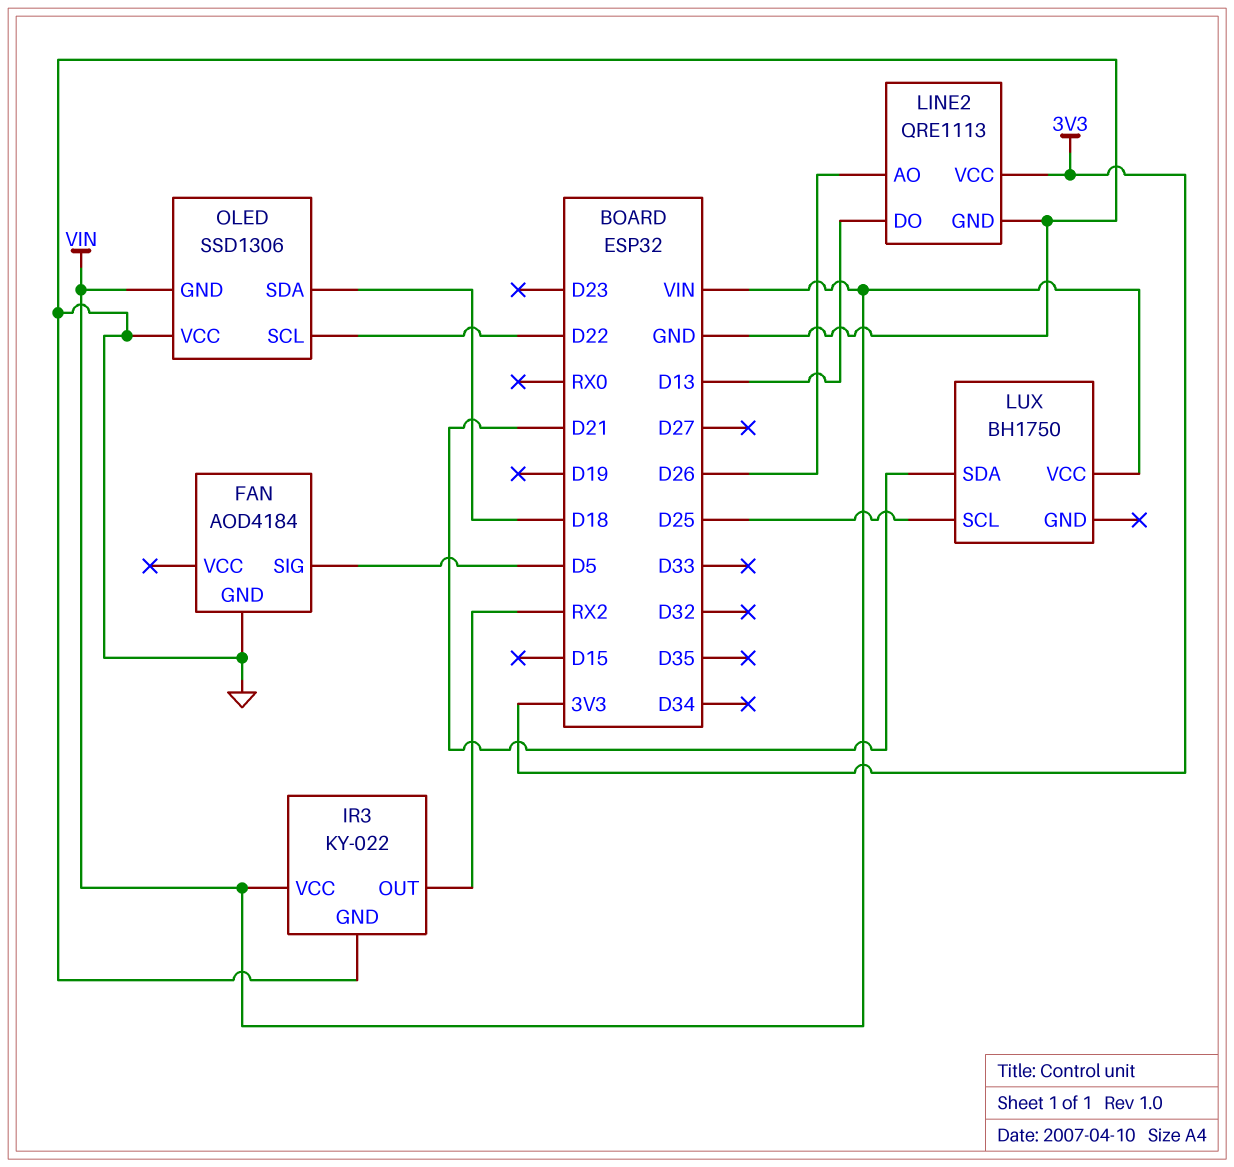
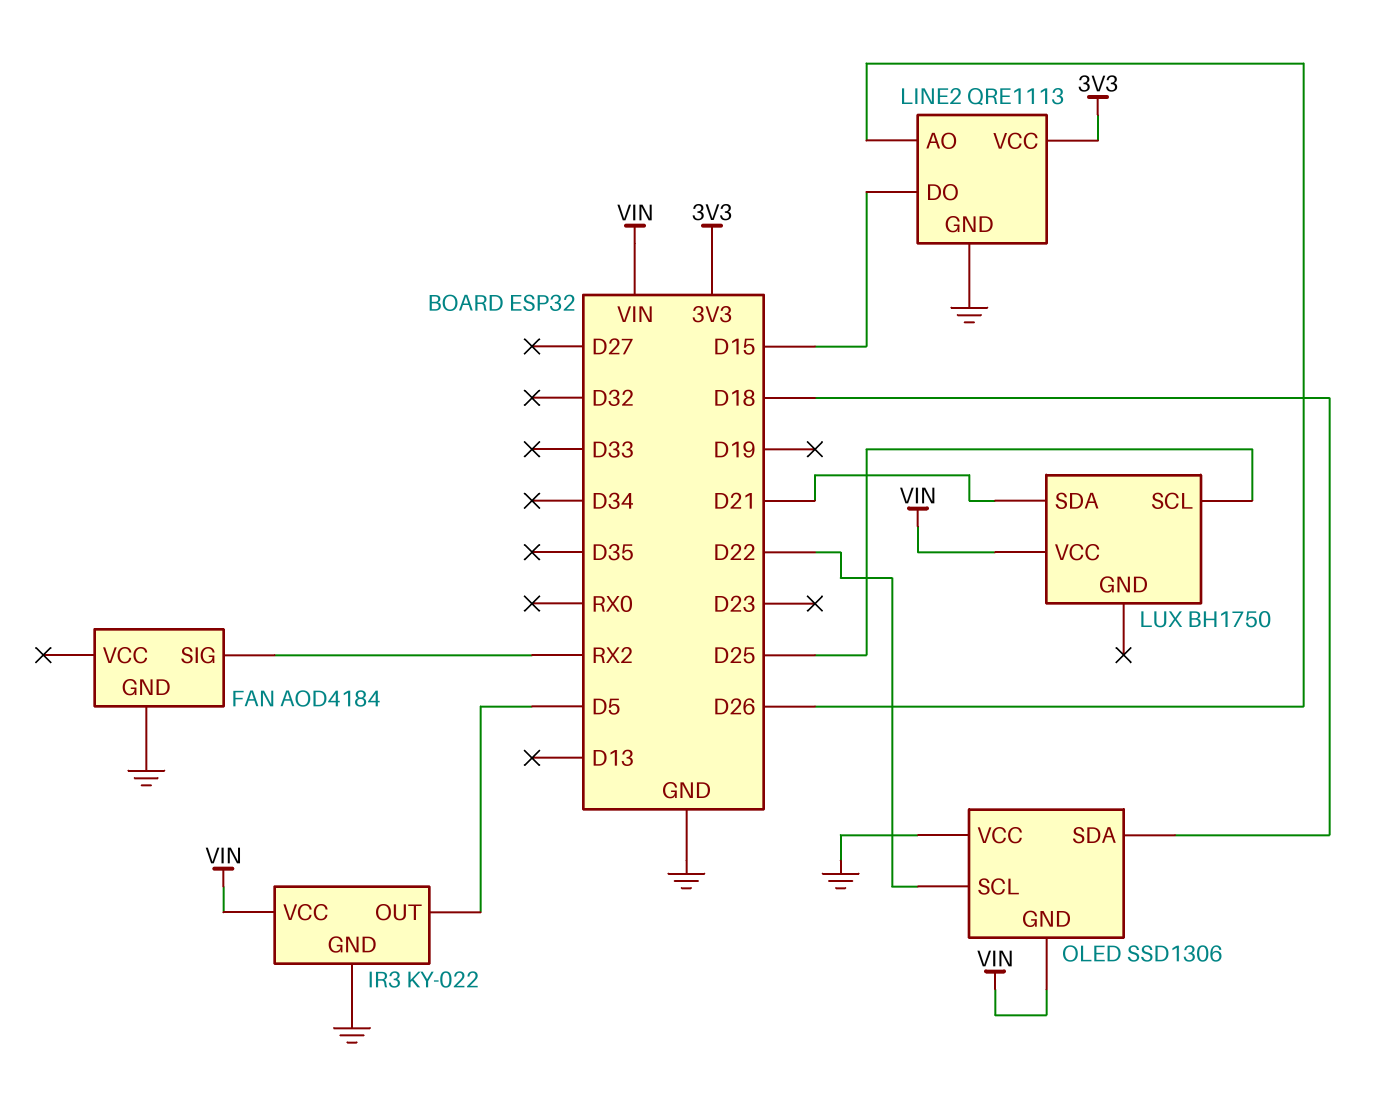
FAN pin SIG: D5 -> RX2
IR3 pin OUT: RX2 -> D5
LINE2 pin DO: D13 -> D15

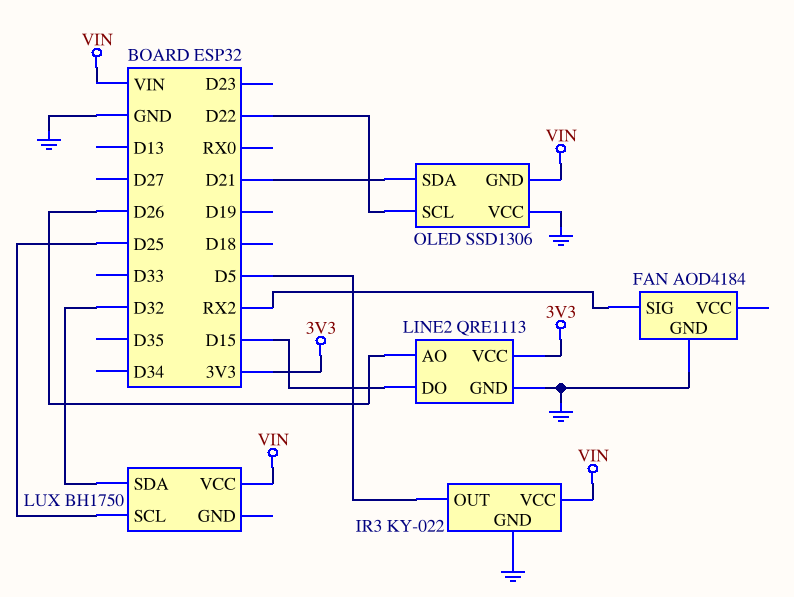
LUX pin SDA: D21 -> D32
OLED pin SDA: D18 -> D21

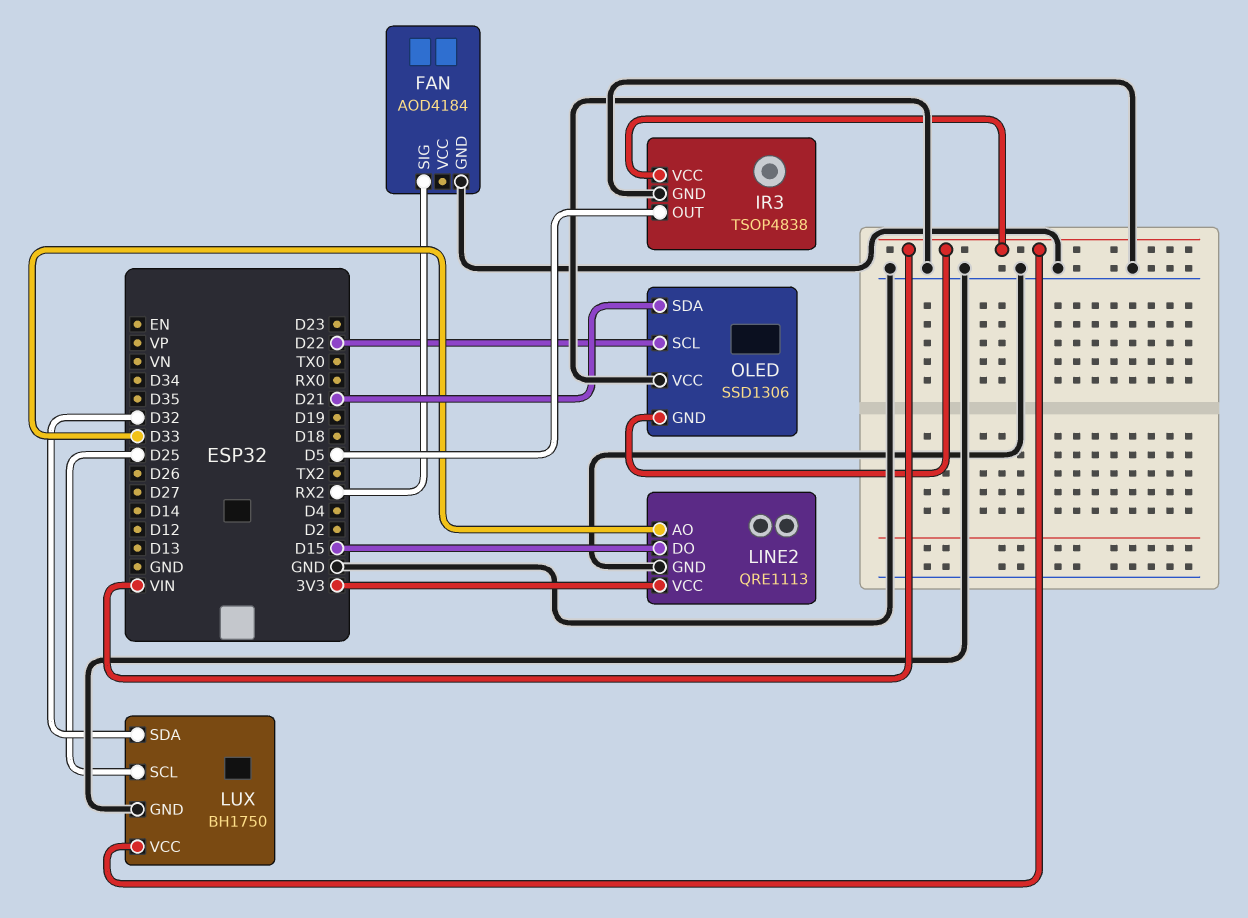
IR3: KY-022 -> TSOP4838
LINE2 pin AO: D26 -> D33
LUX pin GND: none -> GND

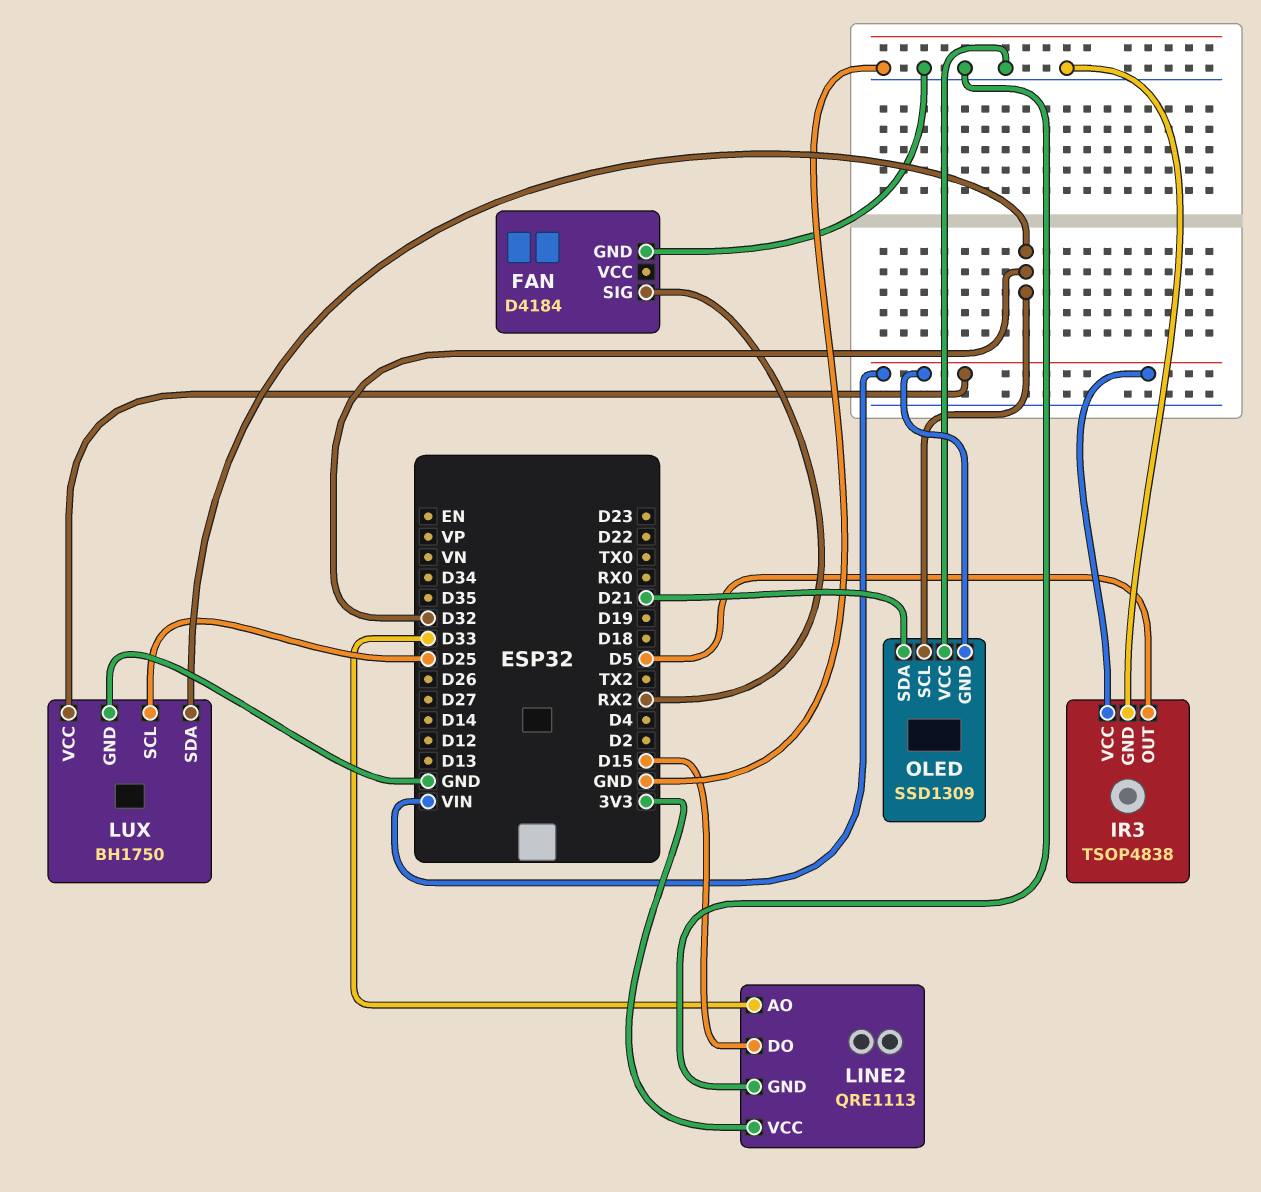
FAN: AOD4184 -> D4184
OLED: SSD1306 -> SSD1309
OLED pin SCL: D22 -> D32

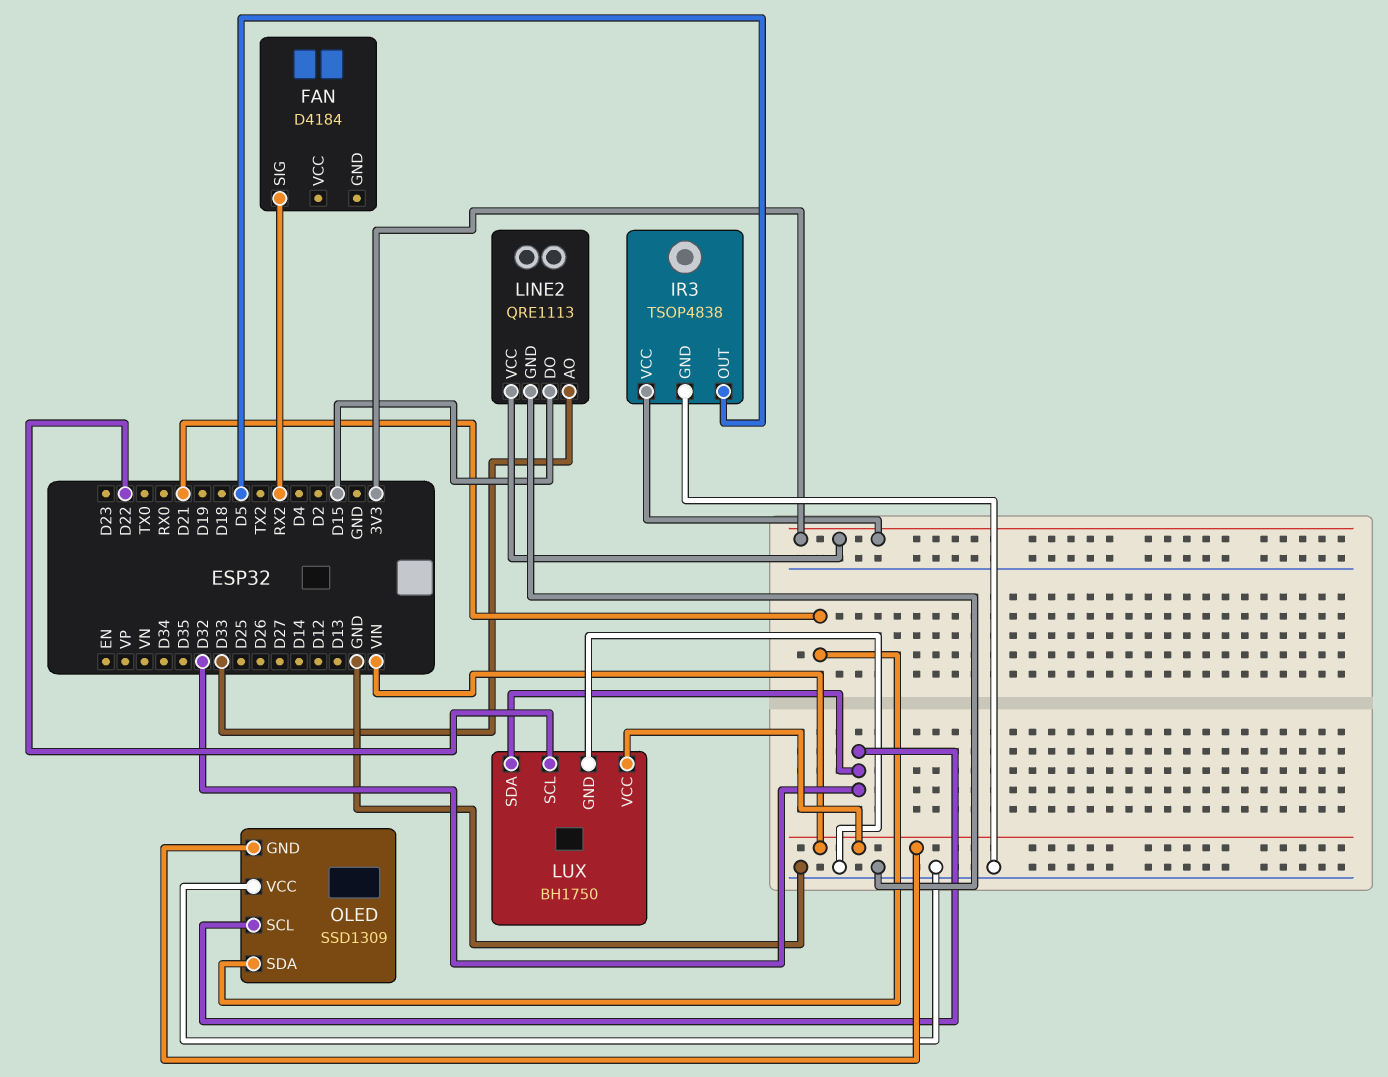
FAN pin GND: GND -> none
IR3 pin VCC: VIN -> 3V3
LUX pin SCL: D25 -> D22

